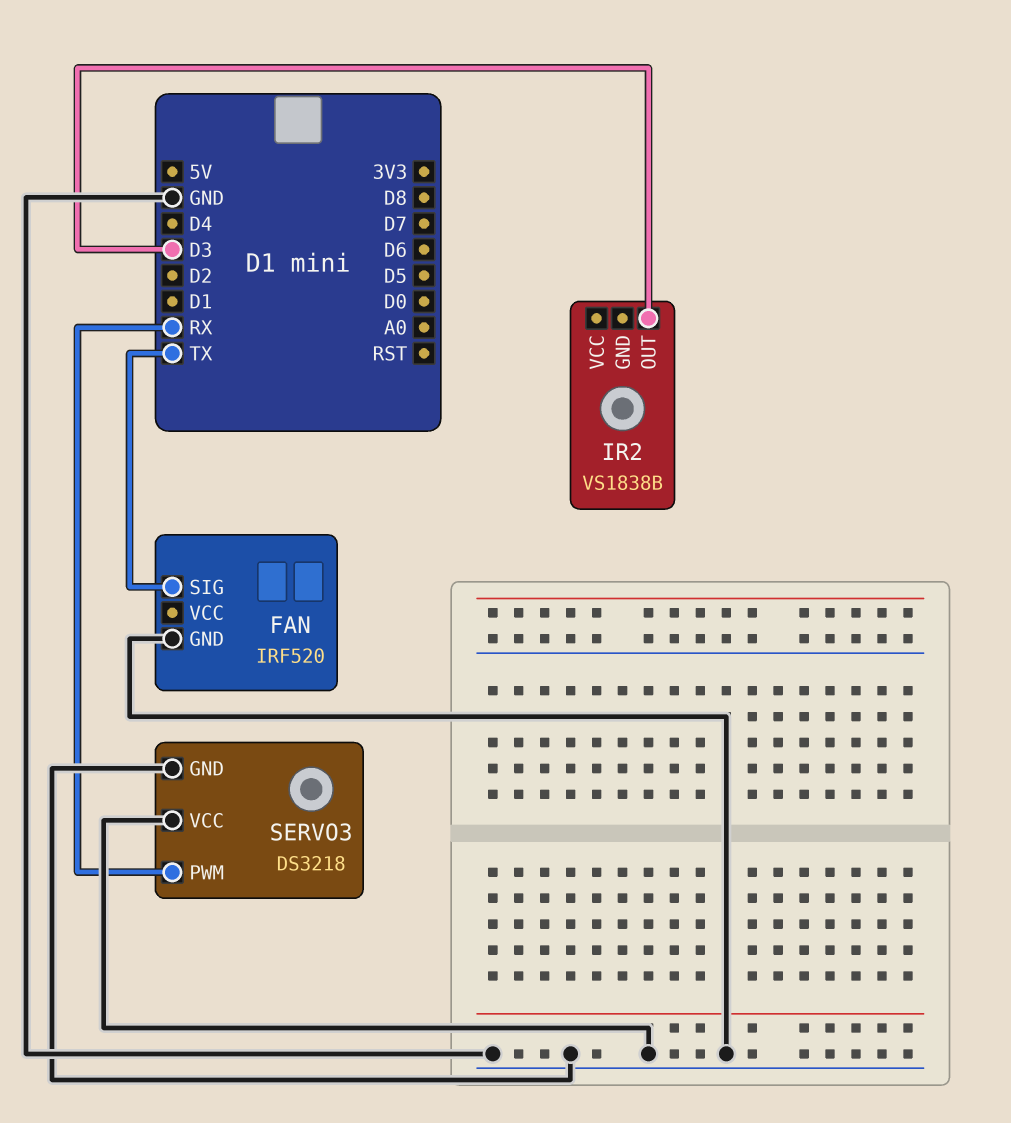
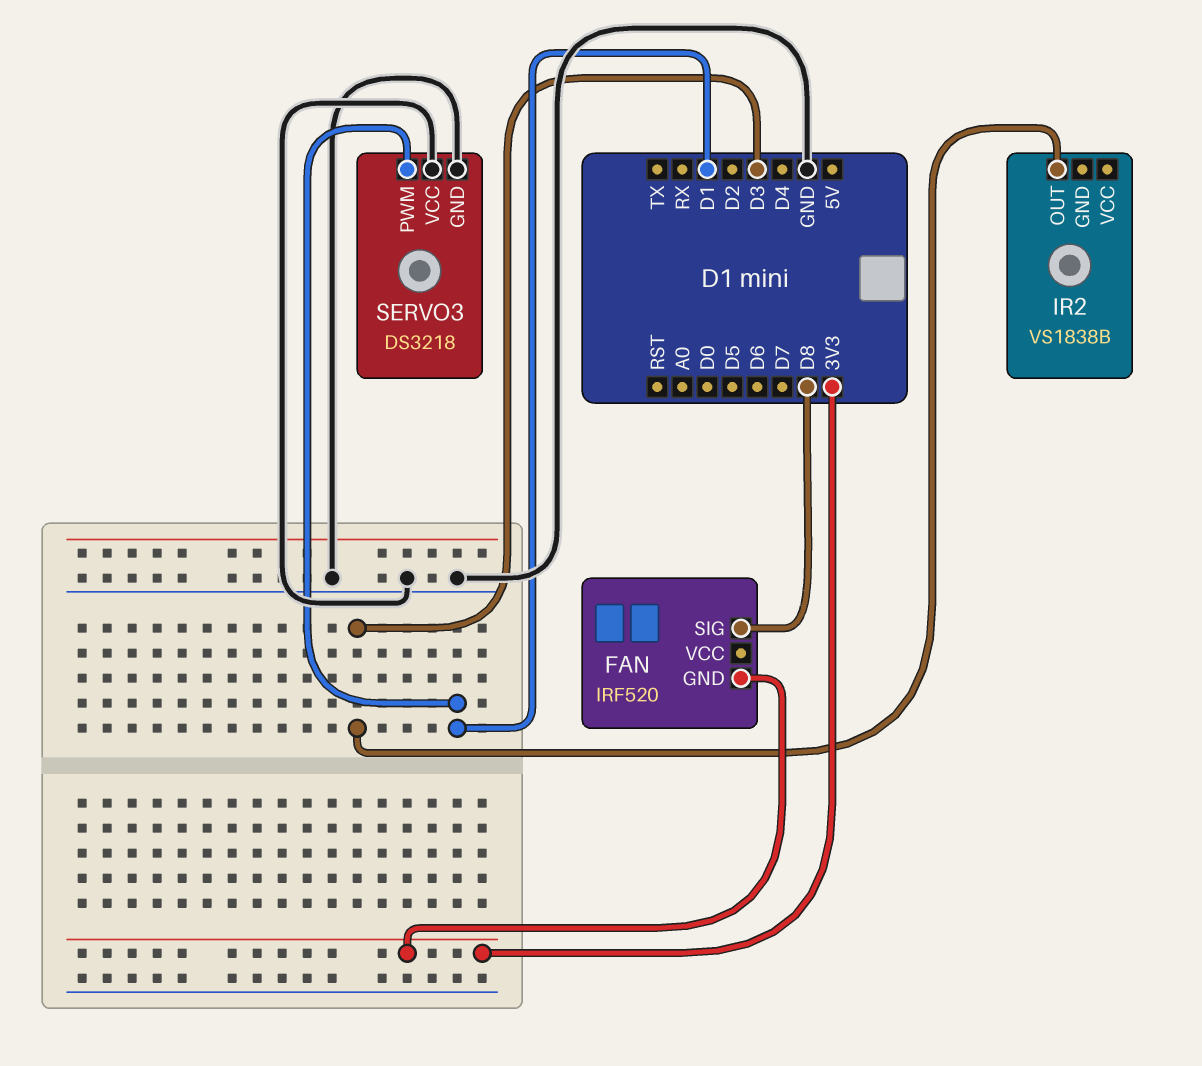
FAN pin GND: GND -> 3V3
FAN pin SIG: TX -> D8
SERVO3 pin PWM: RX -> D1

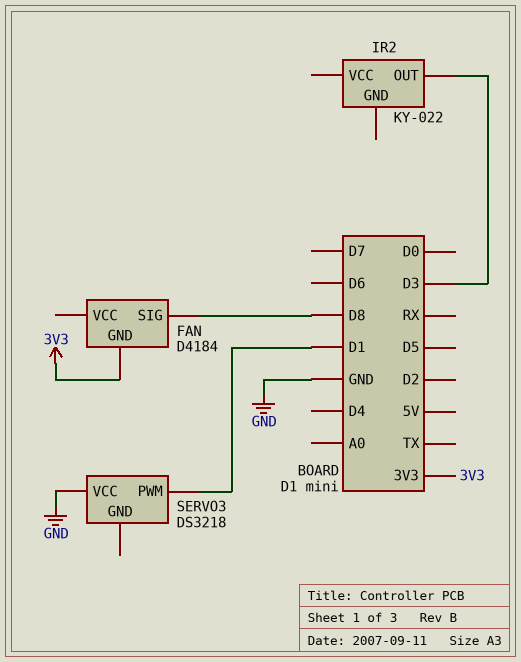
FAN: IRF520 -> D4184
IR2: VS1838B -> KY-022
SERVO3 pin GND: GND -> none

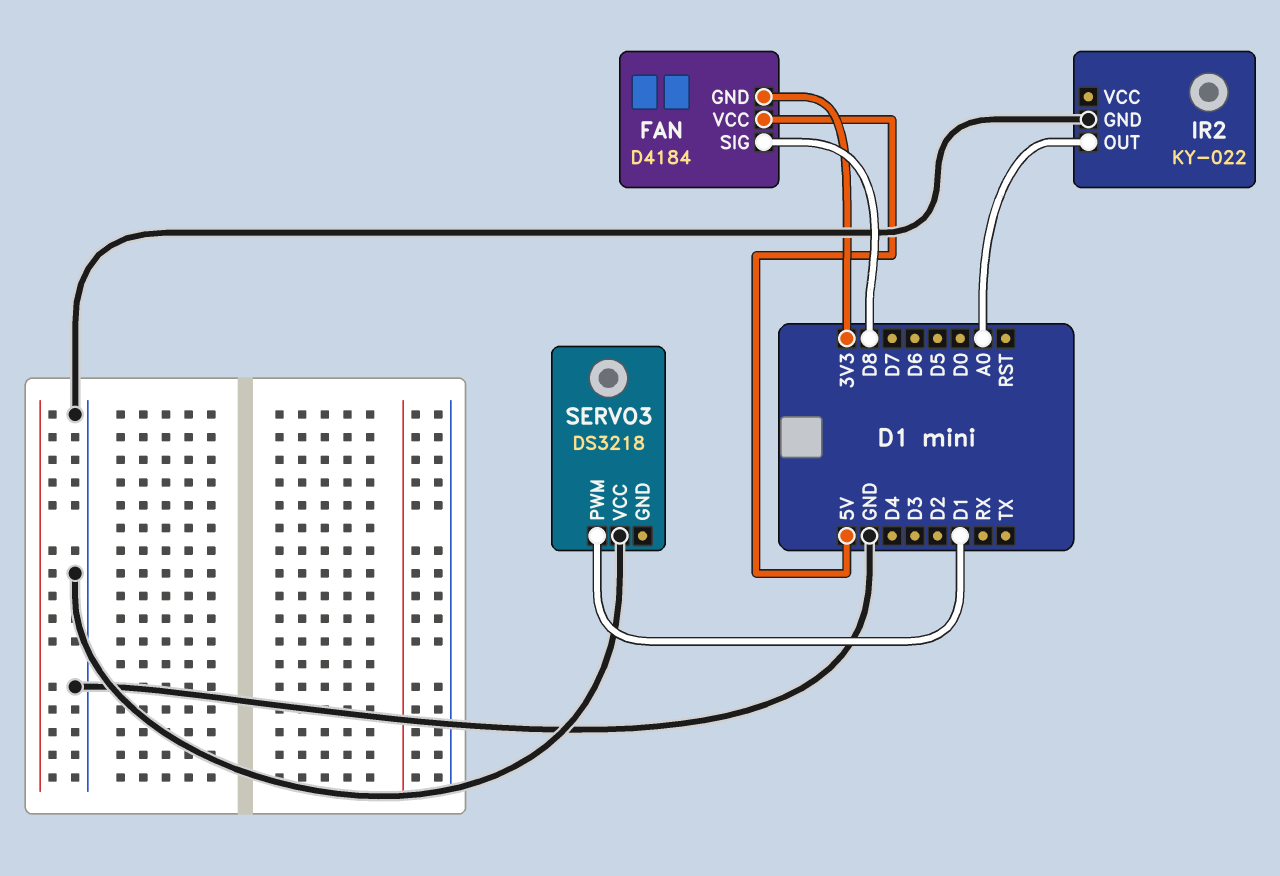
FAN pin VCC: none -> 5V
IR2 pin GND: none -> GND
IR2 pin OUT: D3 -> A0

